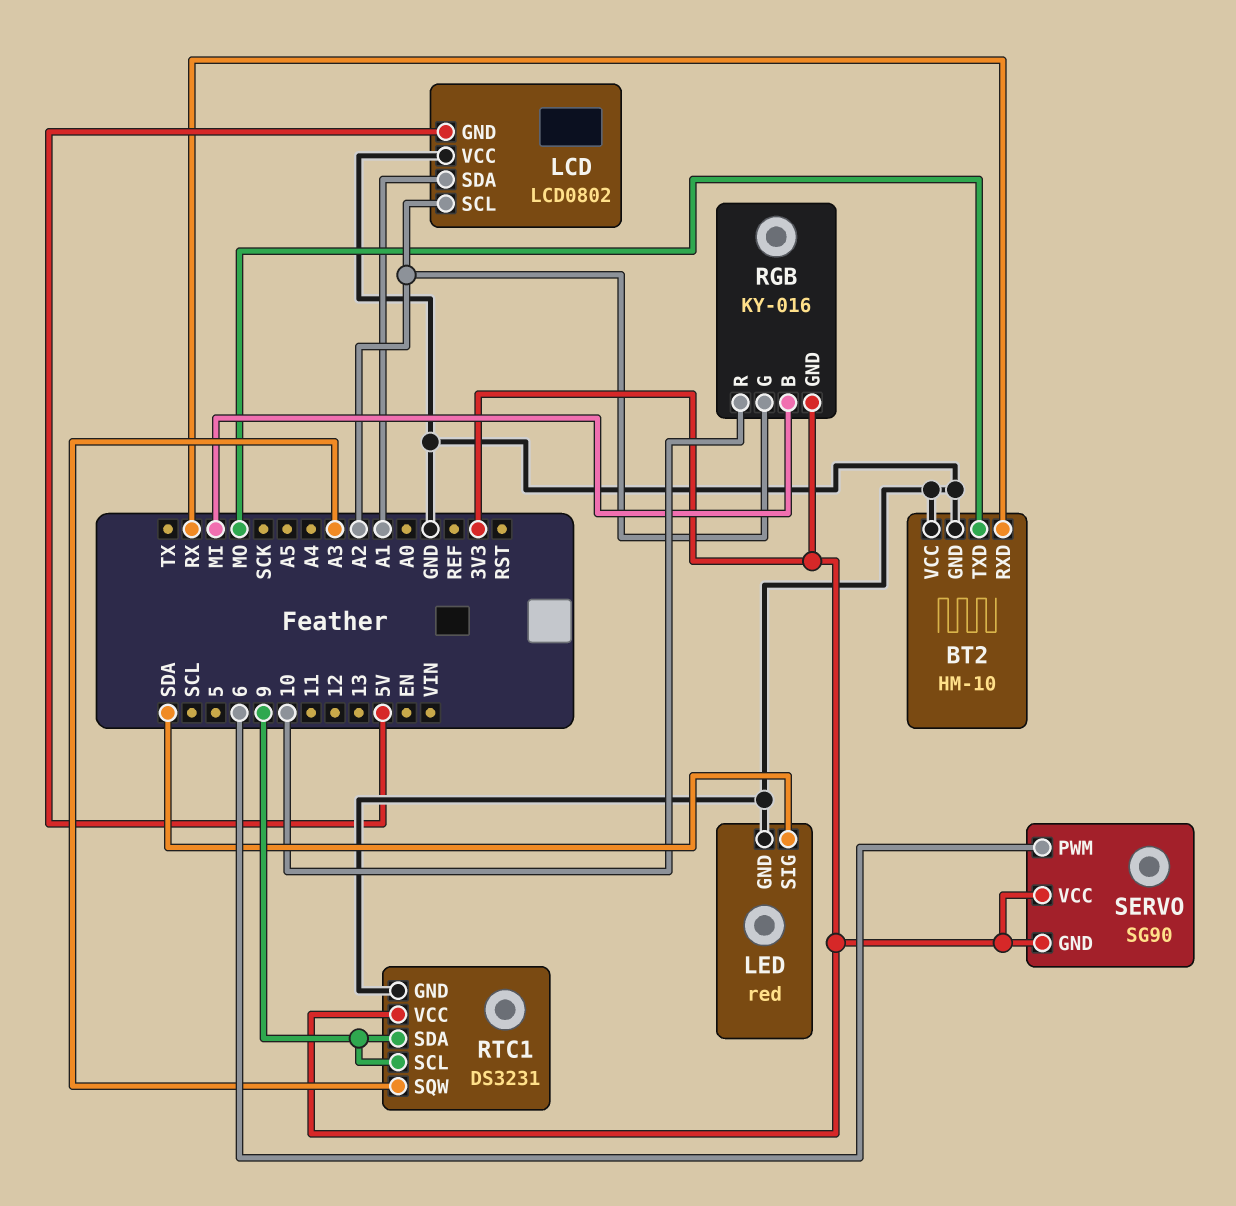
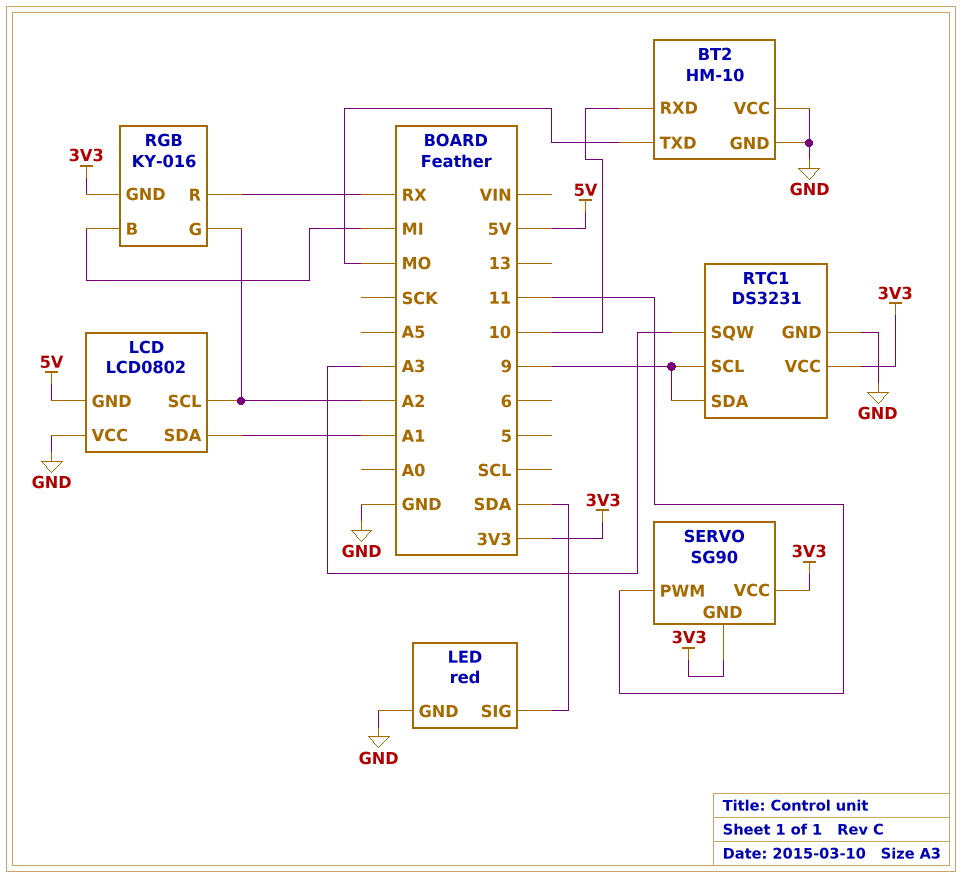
BT2 pin RXD: RX -> 10
RGB pin R: 10 -> RX
SERVO pin PWM: 6 -> 11

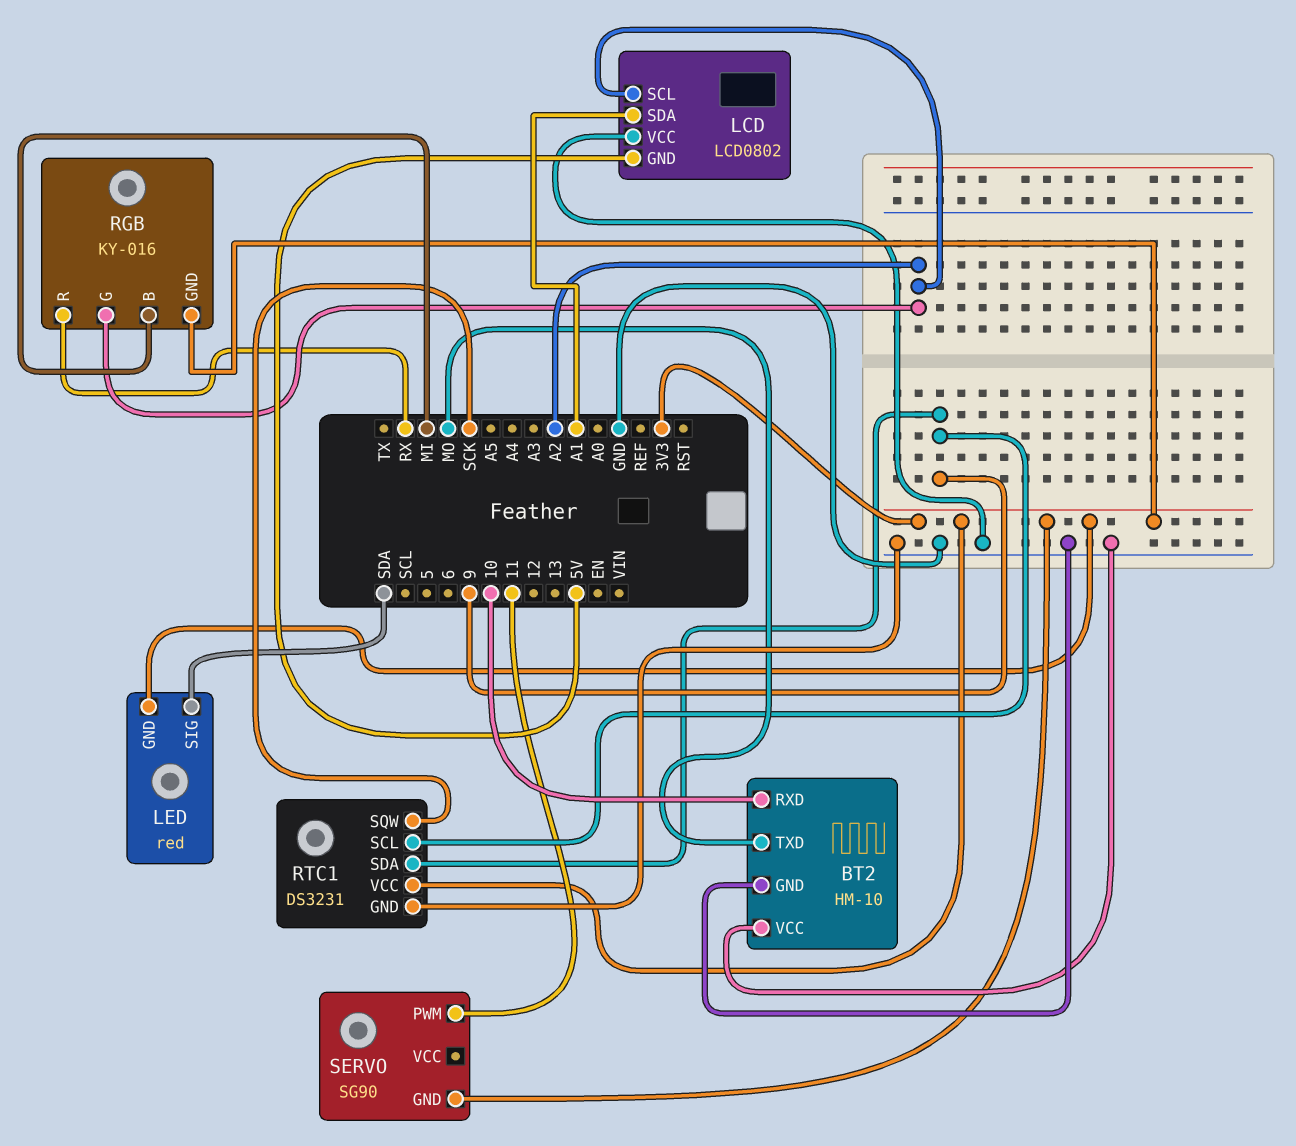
LED pin GND: GND -> 3V3
RTC1 pin SQW: A3 -> SCK
SERVO pin VCC: 3V3 -> none

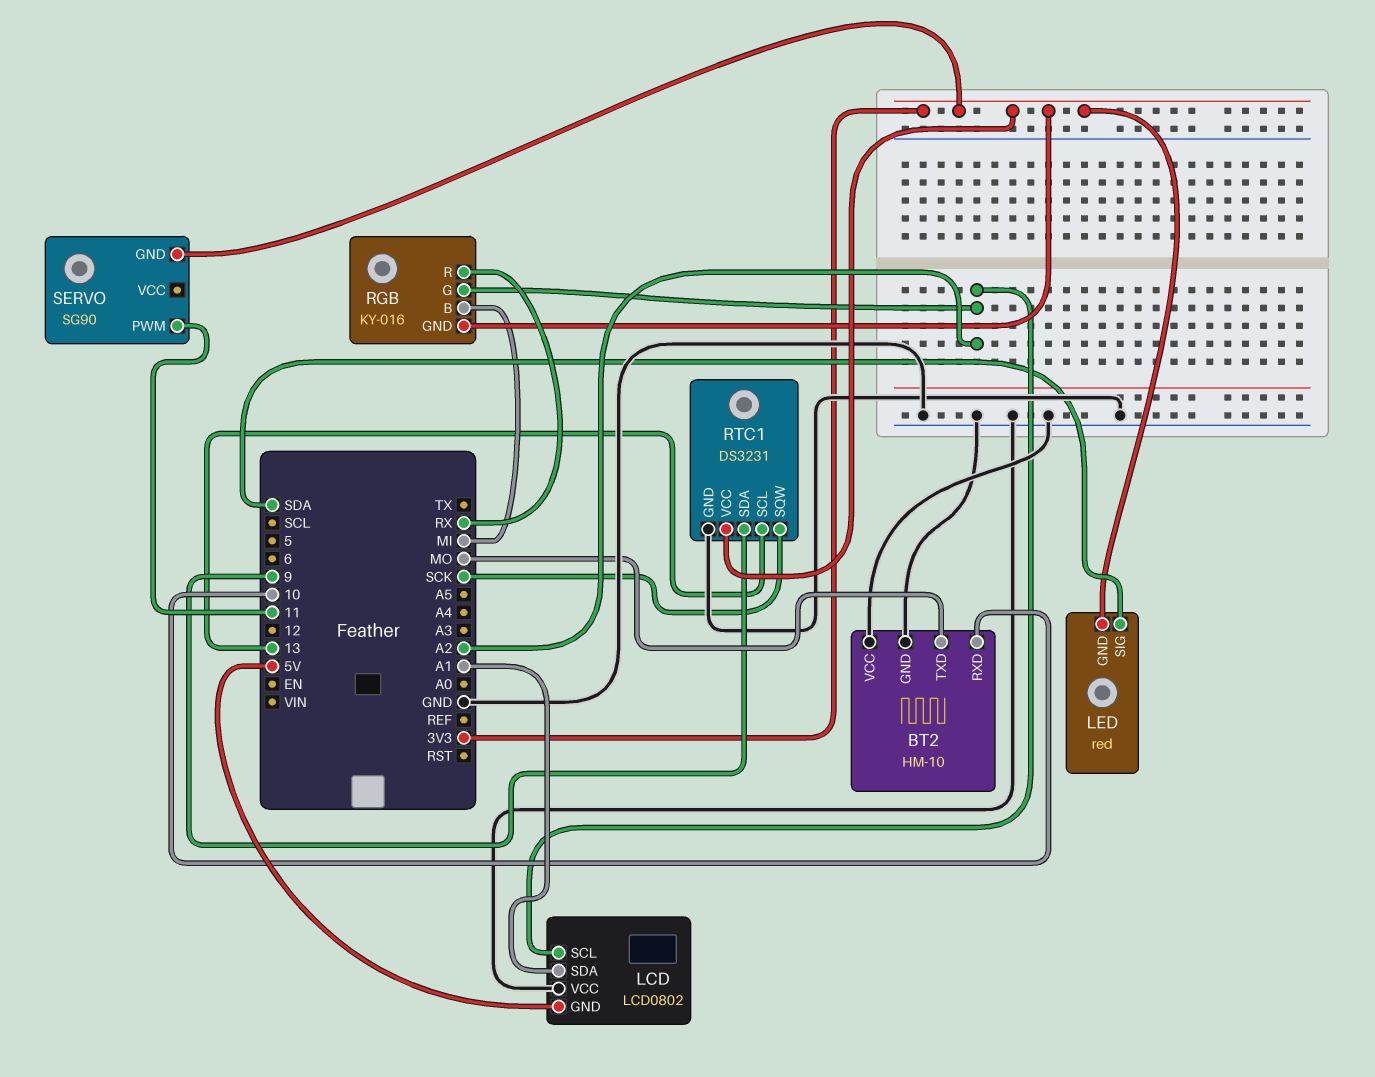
RTC1 pin SCL: 9 -> 13

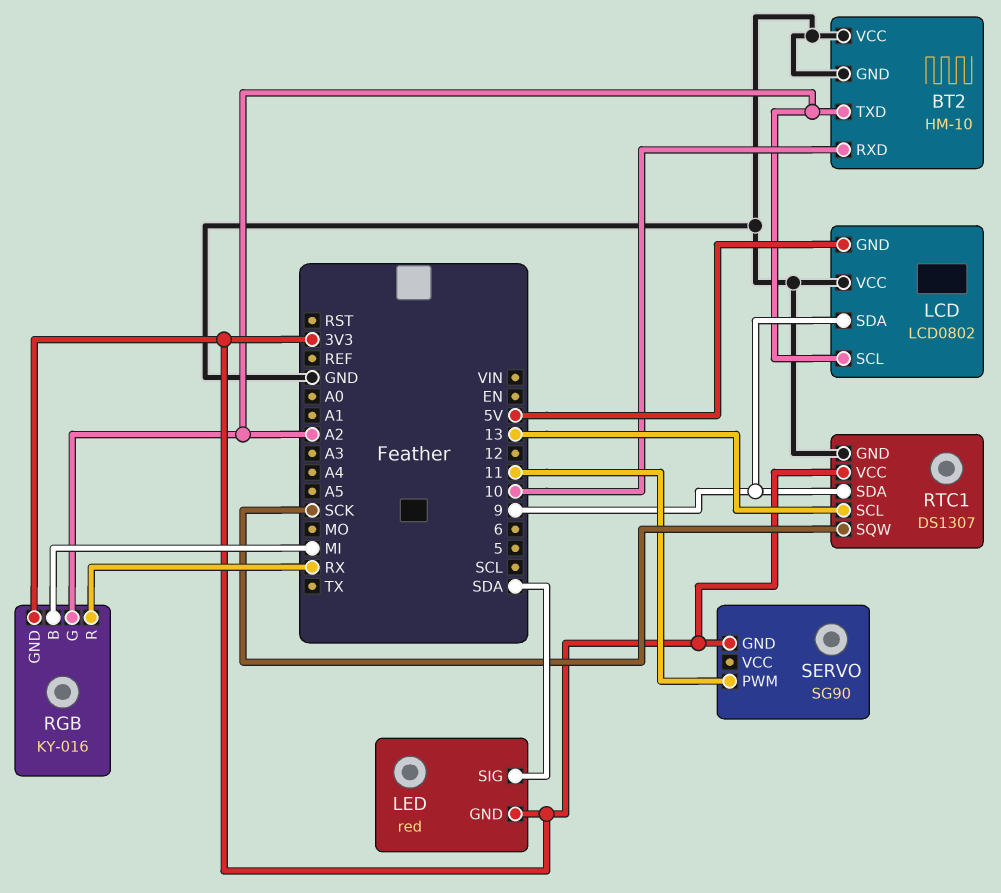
BT2 pin TXD: MO -> A2
LCD pin SDA: A1 -> 9
RTC1: DS3231 -> DS1307

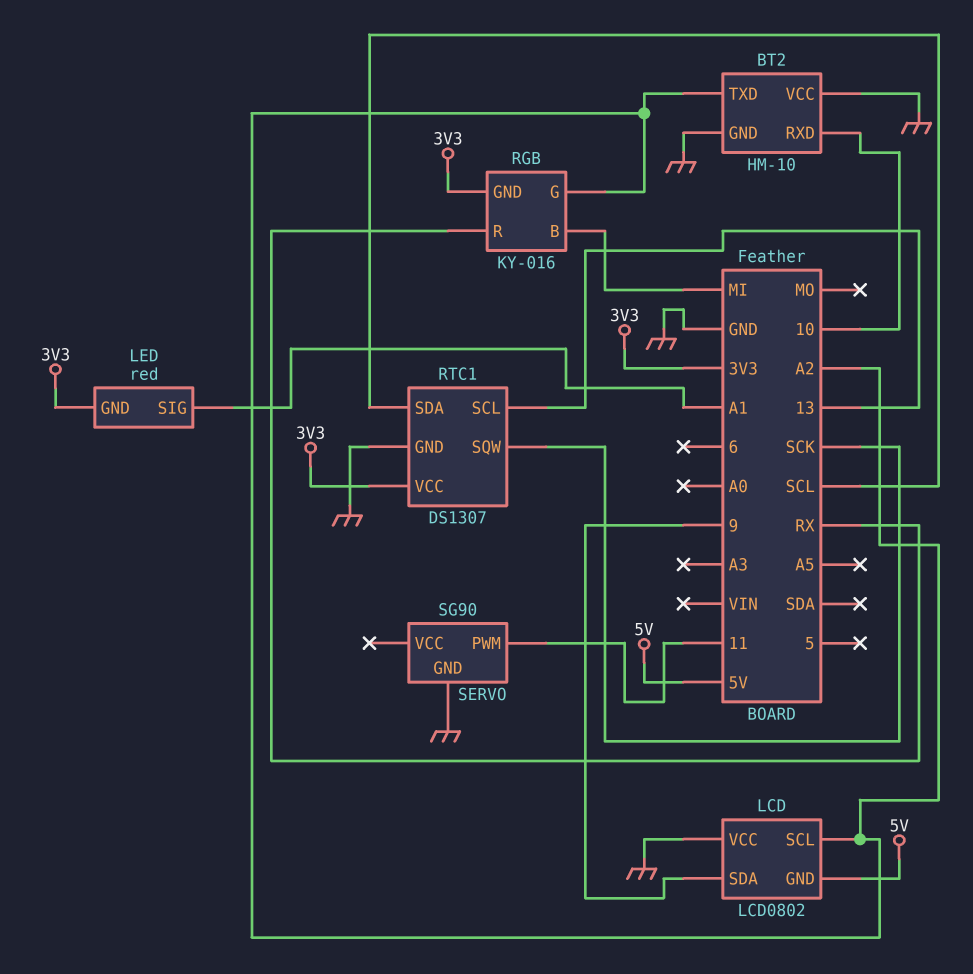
LED pin SIG: SDA -> A1
RTC1 pin SDA: 9 -> SCL
SERVO pin GND: 3V3 -> GND

